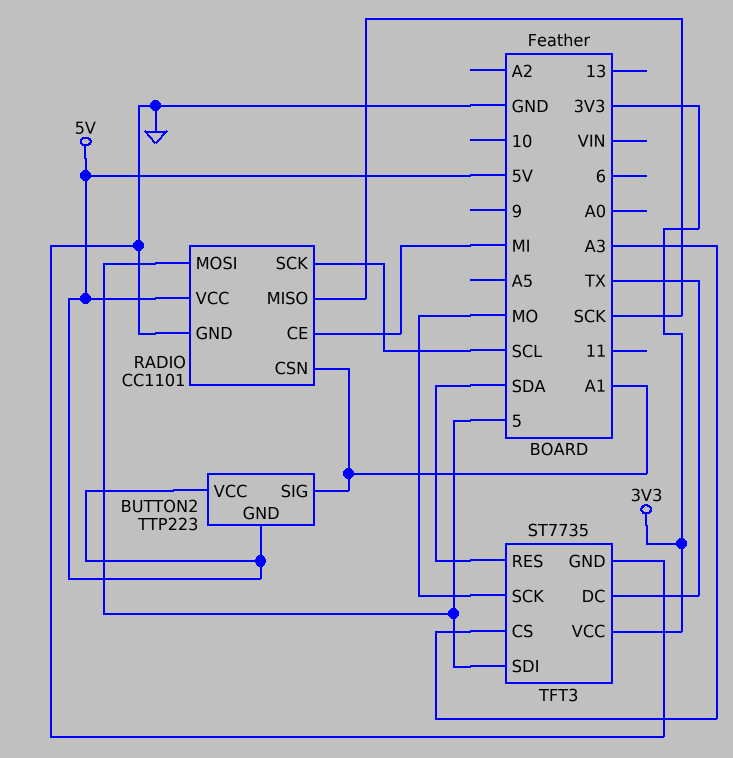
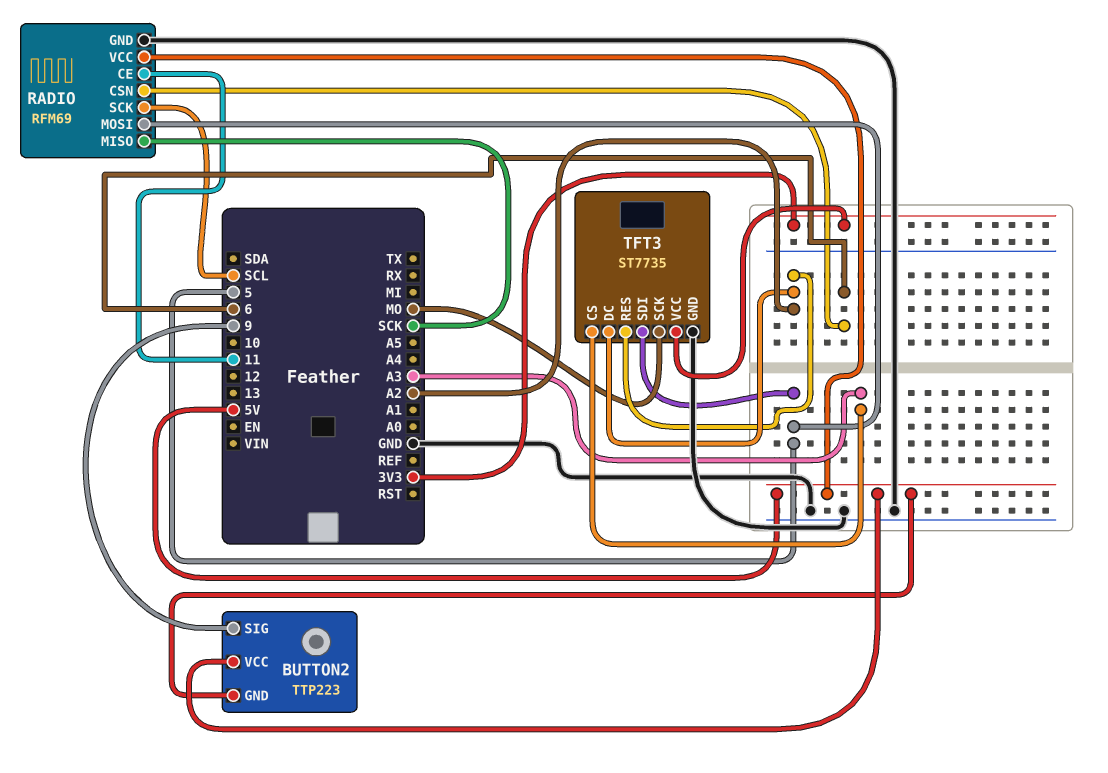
BUTTON2 pin SIG: A1 -> 9
RADIO: CC1101 -> RFM69
RADIO pin CE: MI -> 11
RADIO pin CSN: A1 -> 6
TFT3 pin DC: TX -> A2
TFT3 pin RES: SDA -> A2

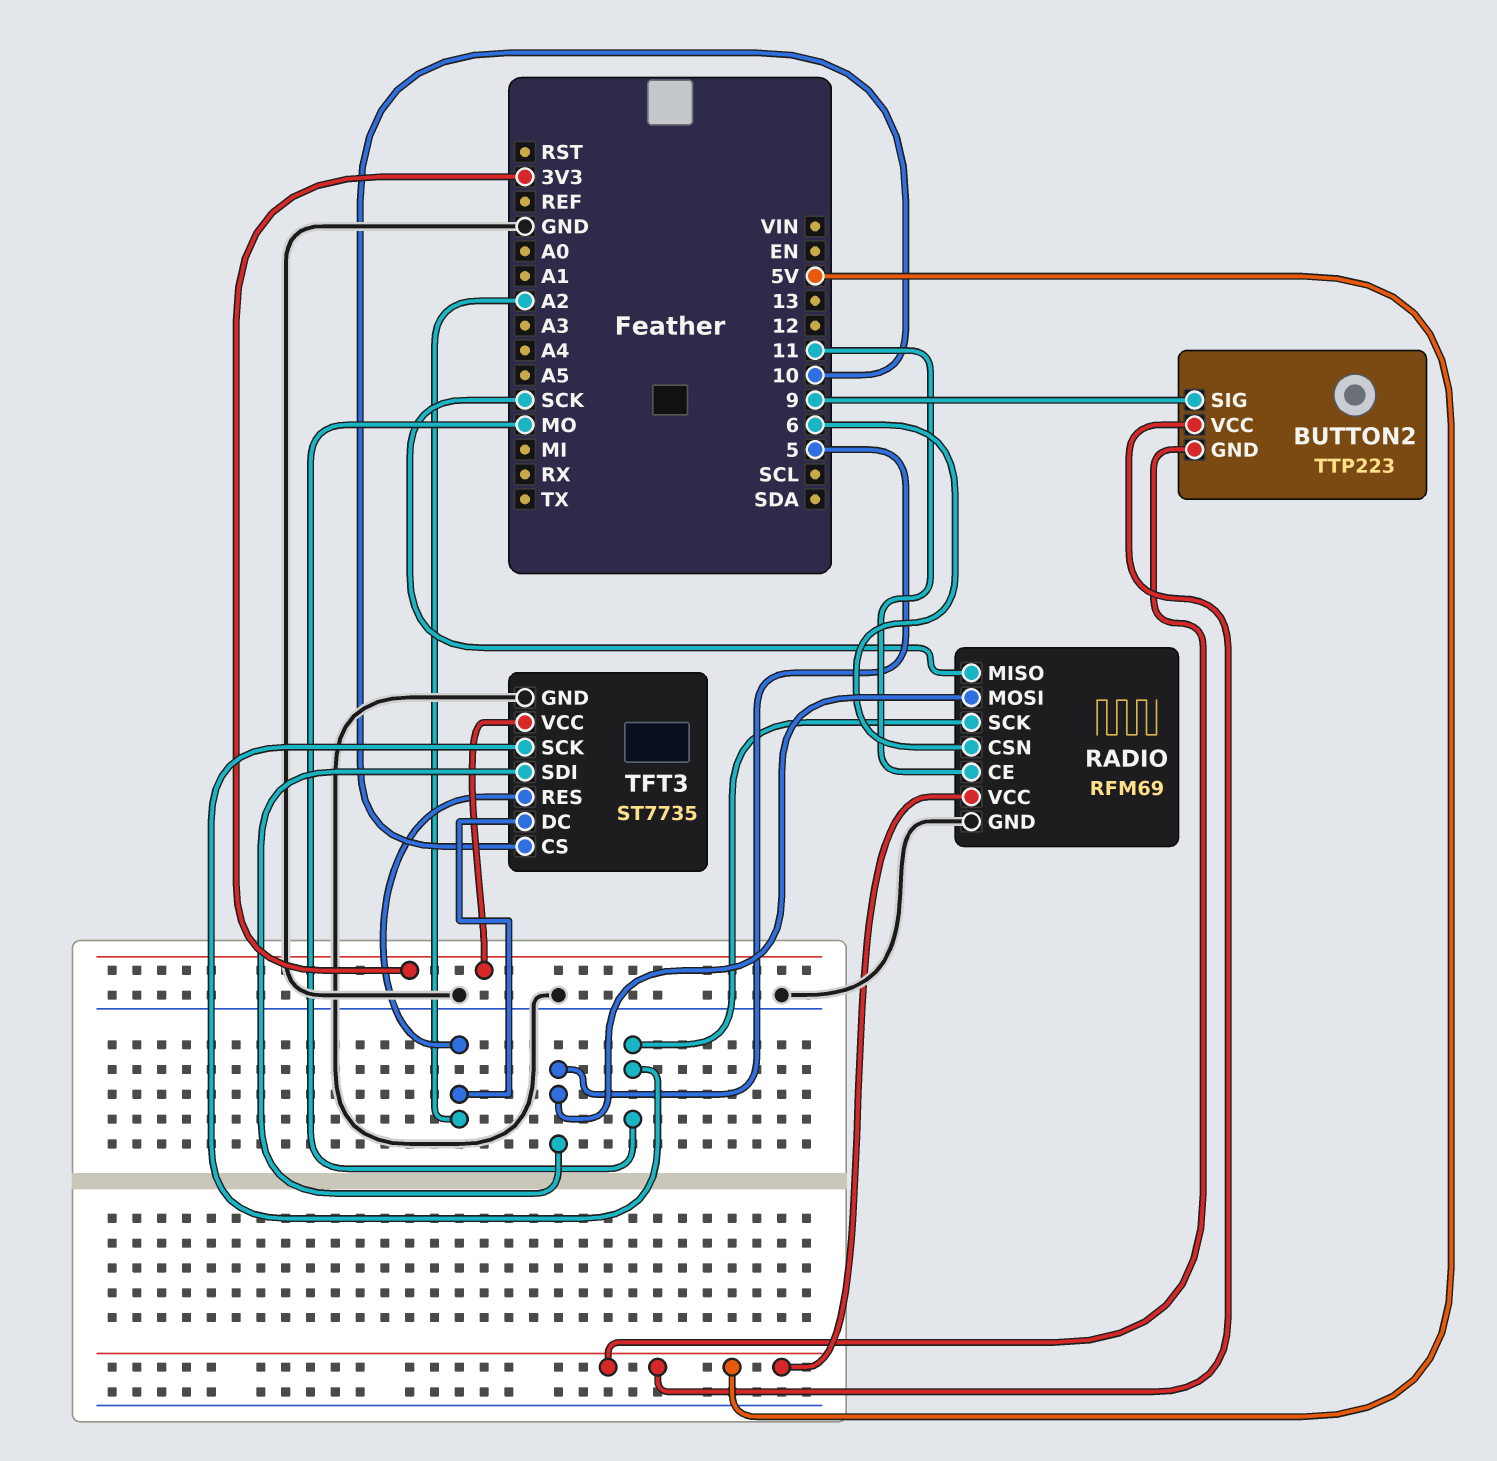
RADIO pin SCK: SCL -> MO
TFT3 pin CS: A3 -> 10

